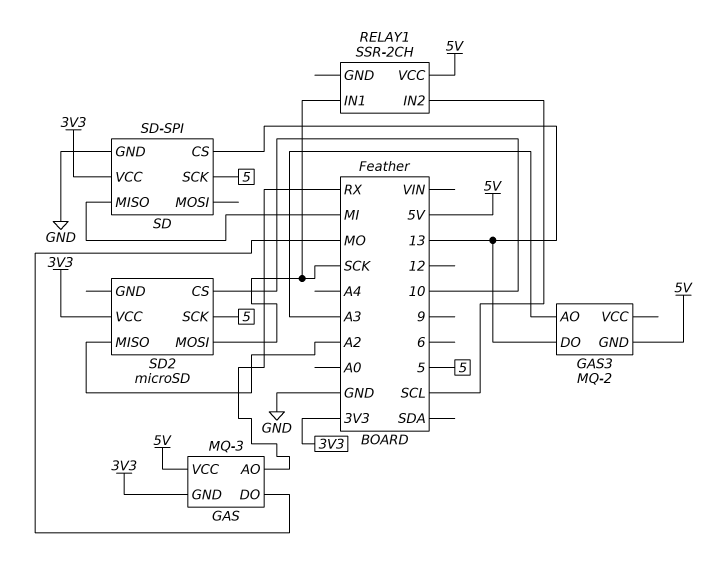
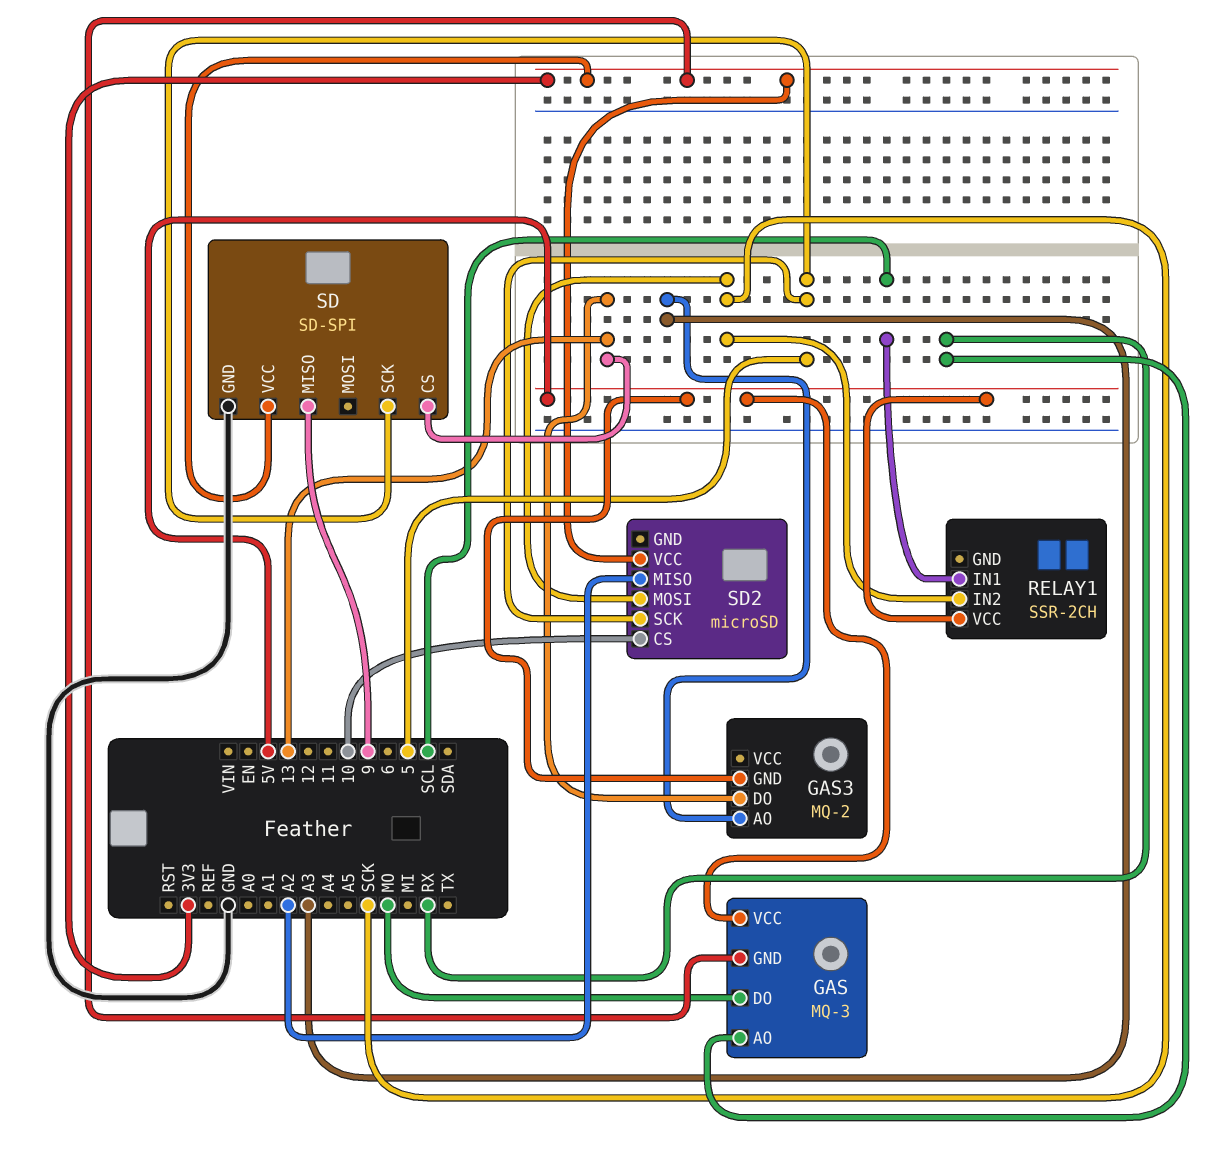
RELAY1 pin IN1: SCK -> SCL
RELAY1 pin IN2: SCL -> SCK
SD pin MISO: MI -> 9

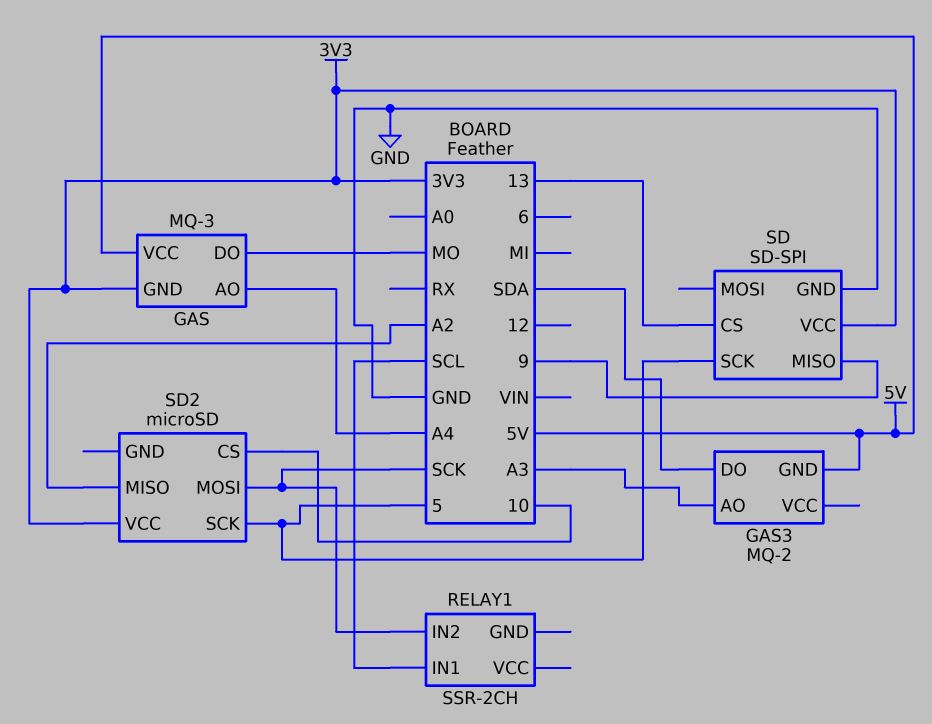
GAS pin AO: RX -> A4
GAS3 pin DO: 13 -> SDA
RELAY1 pin VCC: 5V -> none

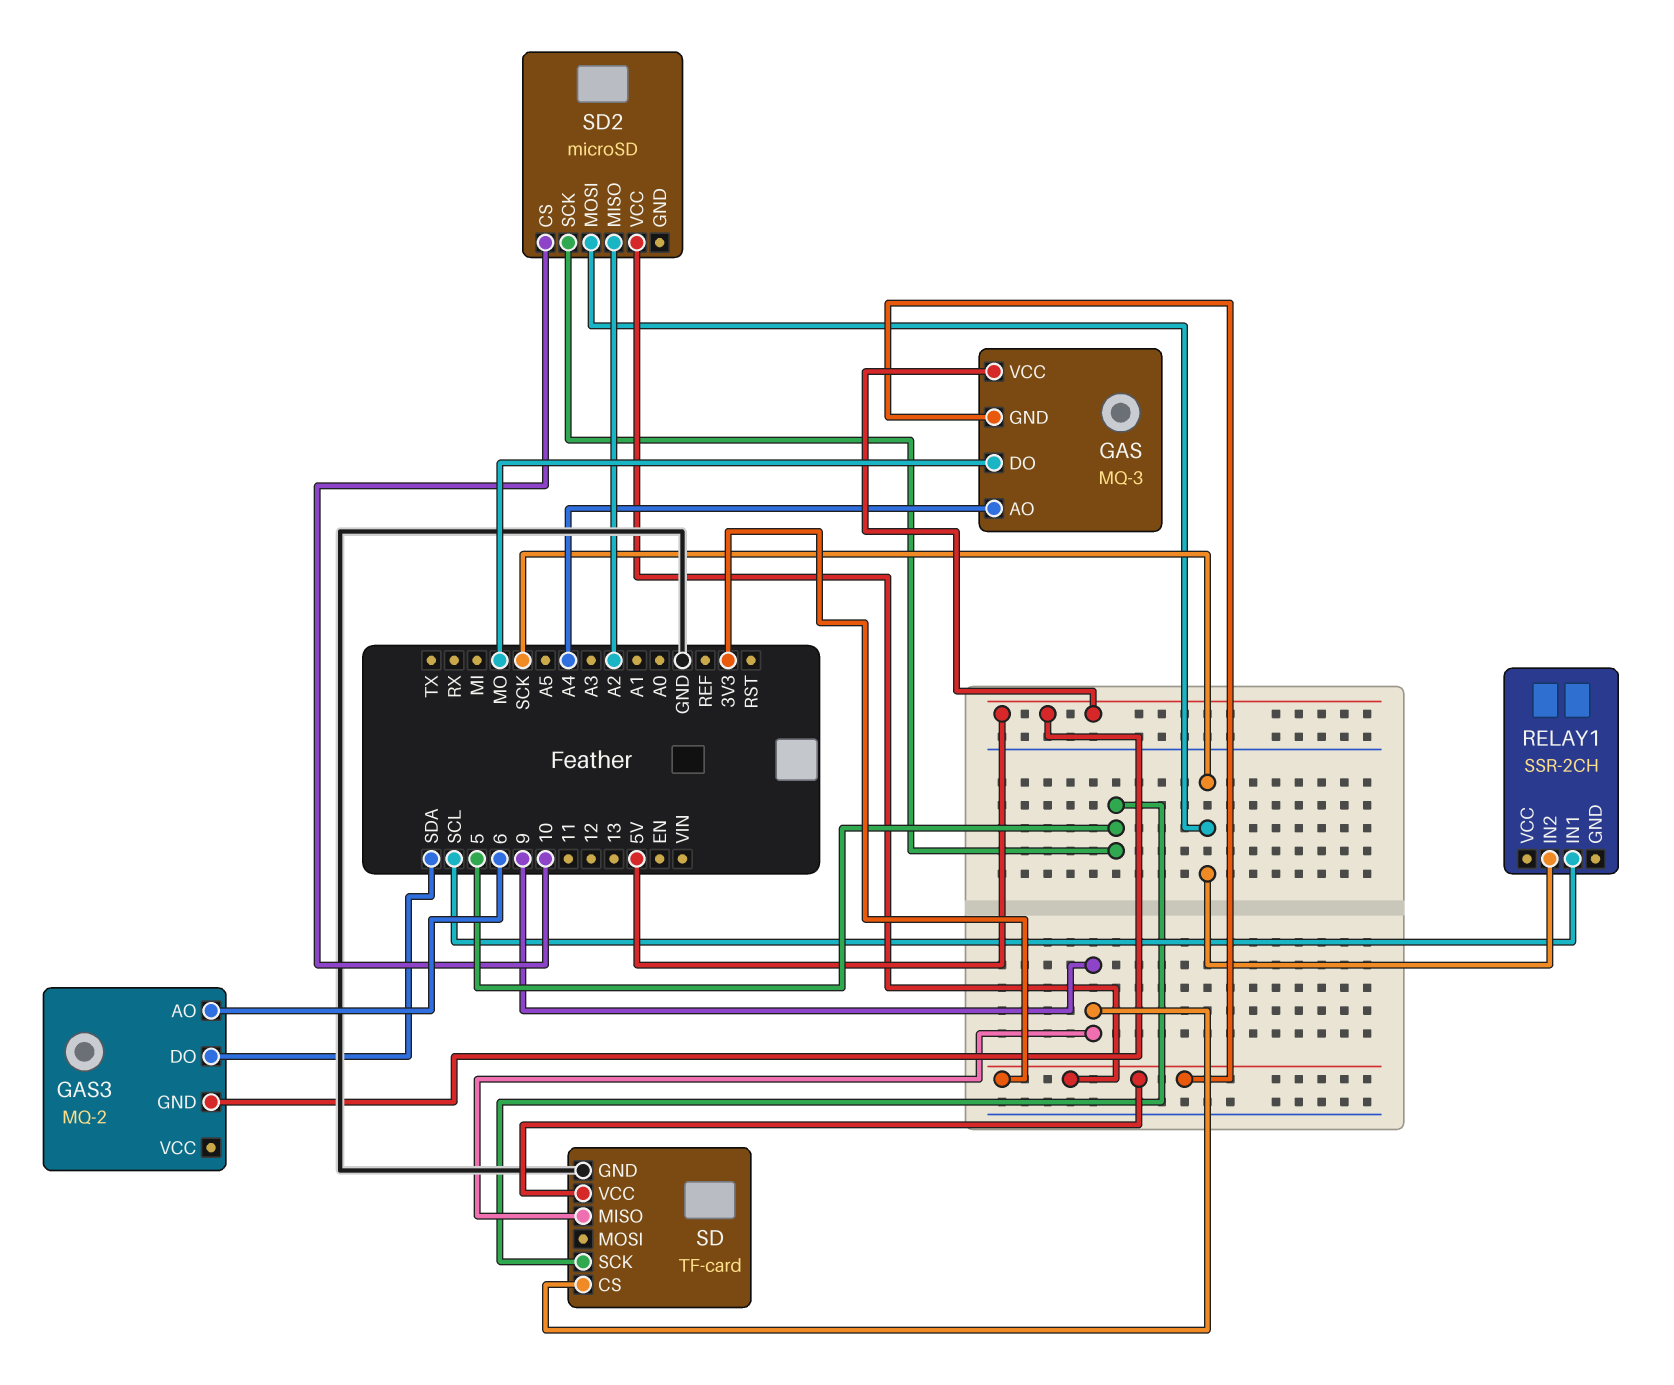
GAS3 pin AO: A3 -> 6
SD: SD-SPI -> TF-card
SD pin CS: 13 -> 9

